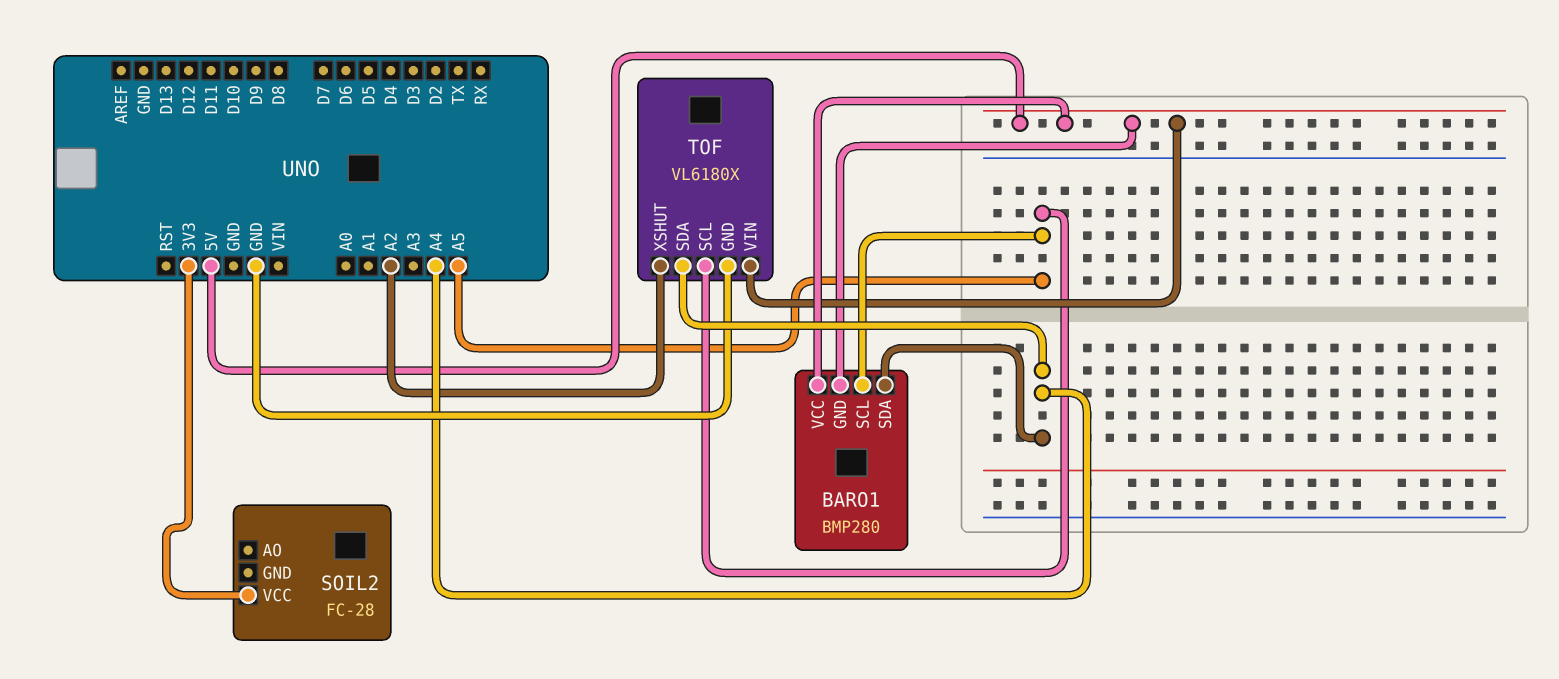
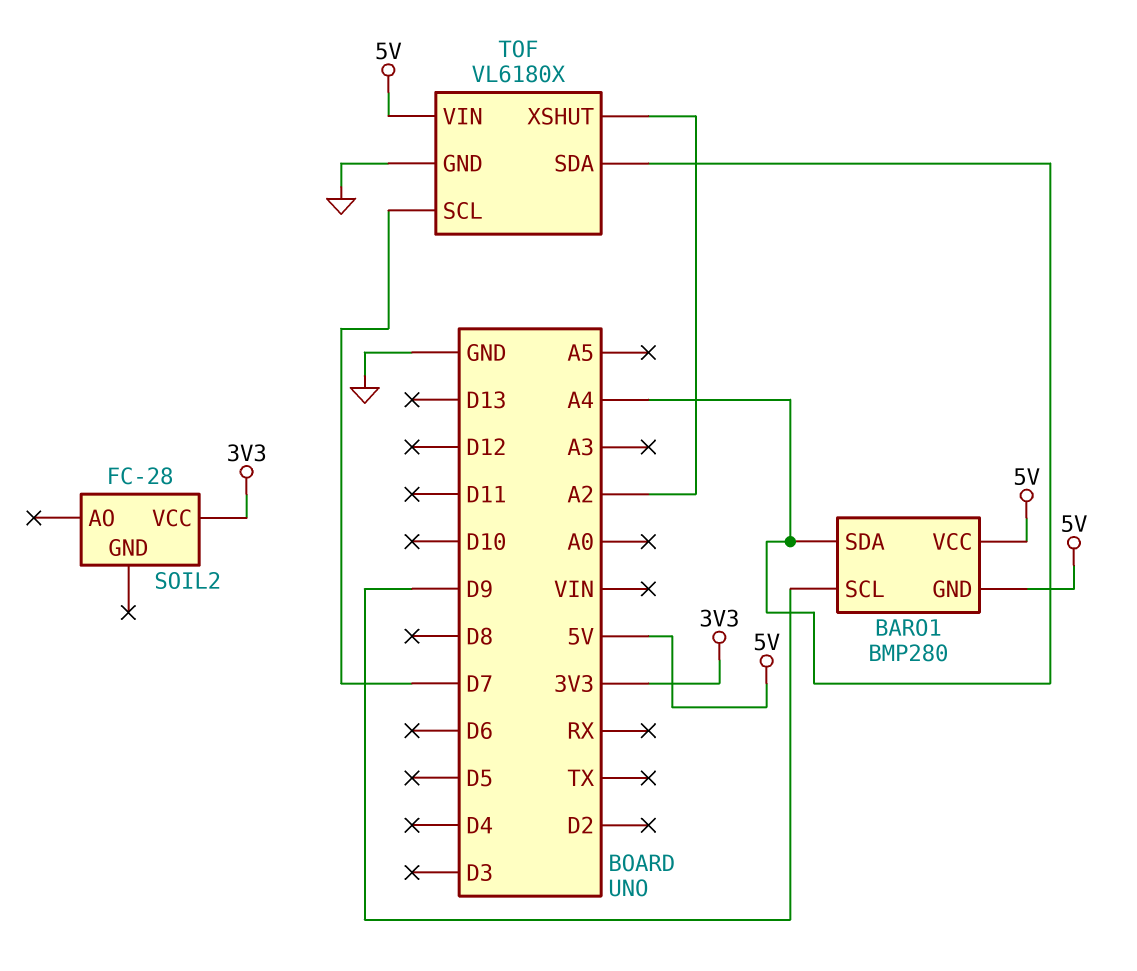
BARO1 pin SCL: A5 -> D9
TOF pin SCL: A5 -> D7

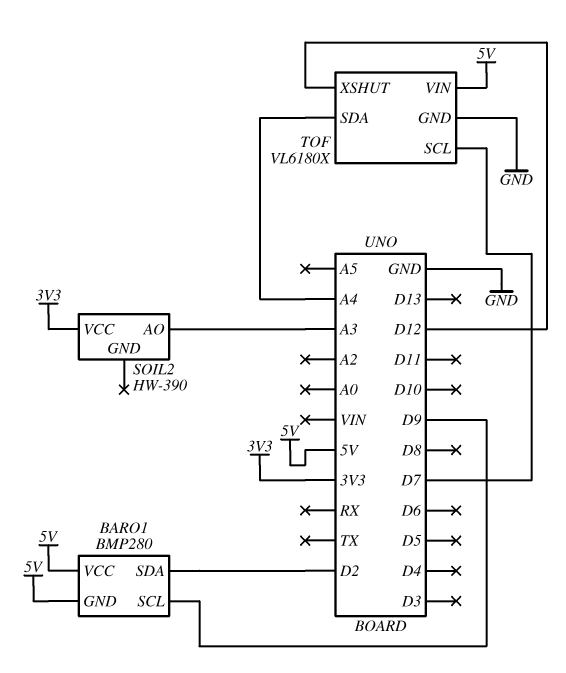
BARO1 pin SDA: A4 -> D2
SOIL2: FC-28 -> HW-390
SOIL2 pin AO: none -> A3
TOF pin XSHUT: A2 -> D12

